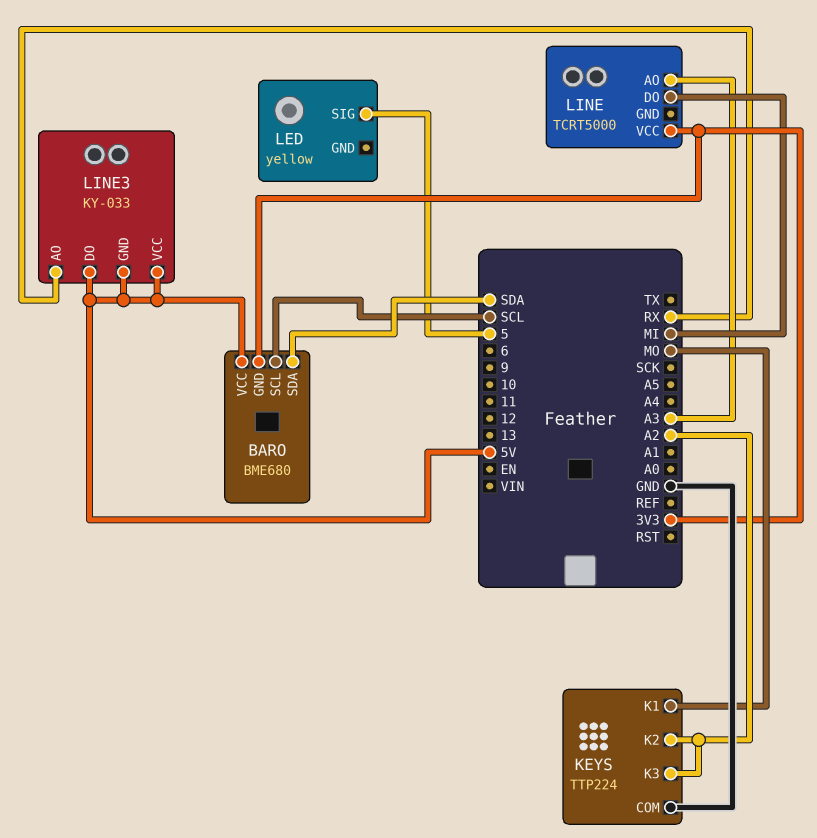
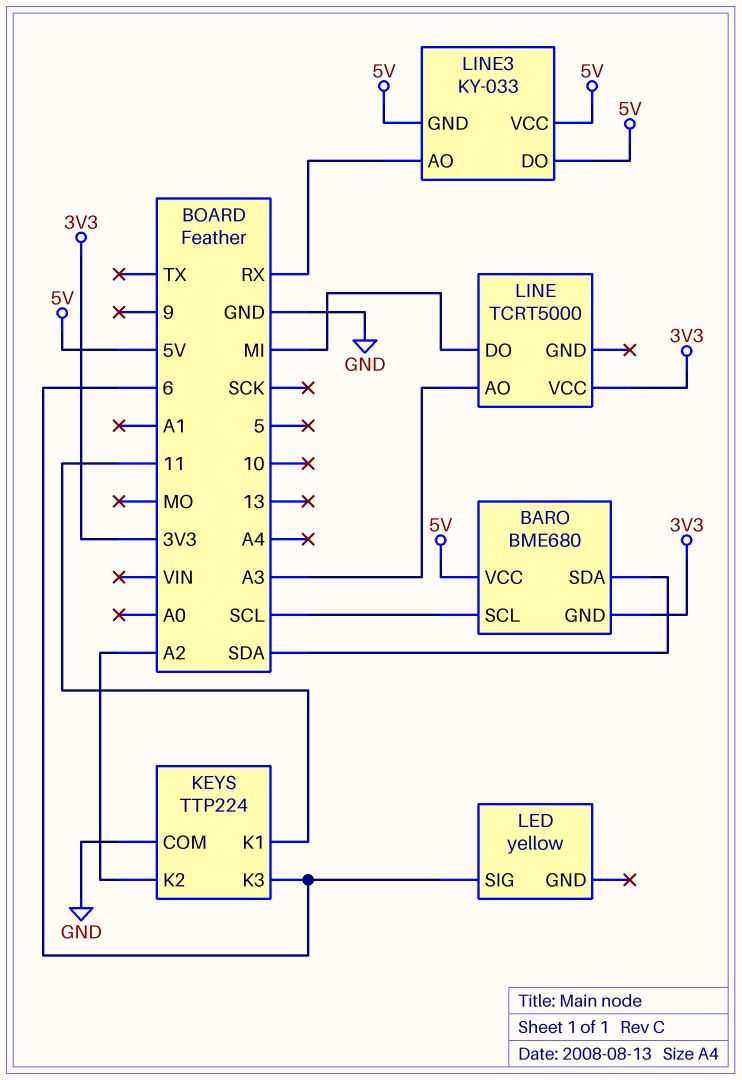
KEYS pin K1: MO -> 11
KEYS pin K3: A2 -> 6
LED pin SIG: 5 -> 6

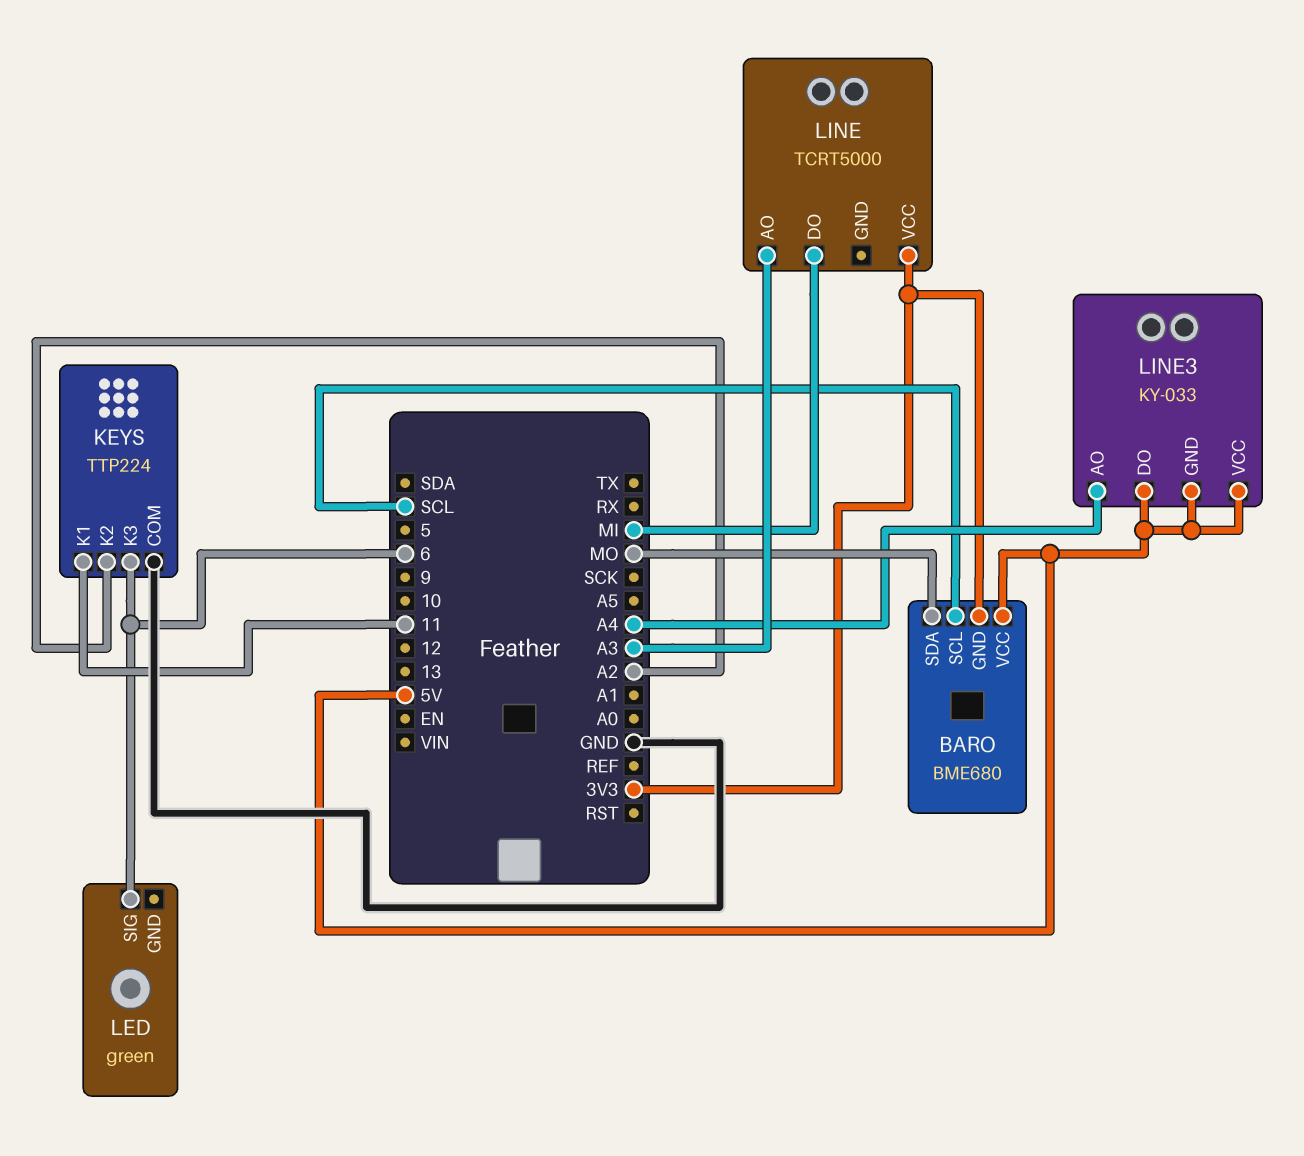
BARO pin SDA: SDA -> MO
LED: yellow -> green
LINE3 pin AO: RX -> A4

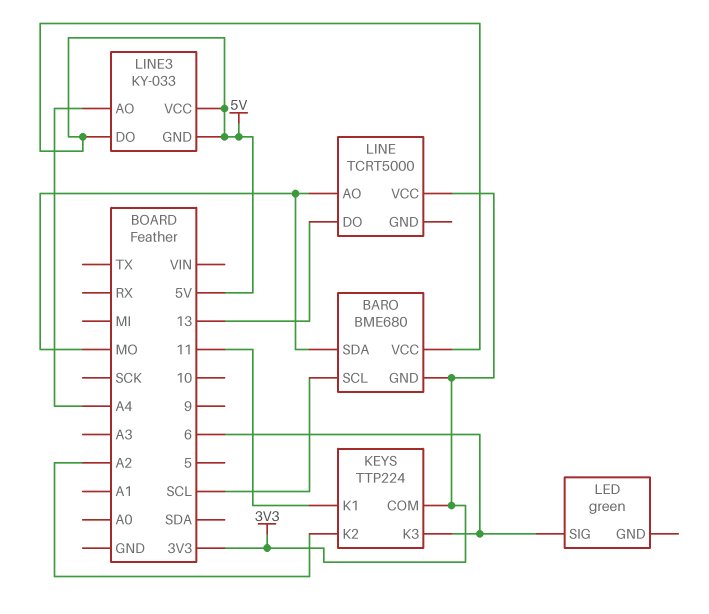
KEYS pin COM: GND -> 3V3
LINE pin AO: A3 -> MO
LINE pin DO: MI -> 13

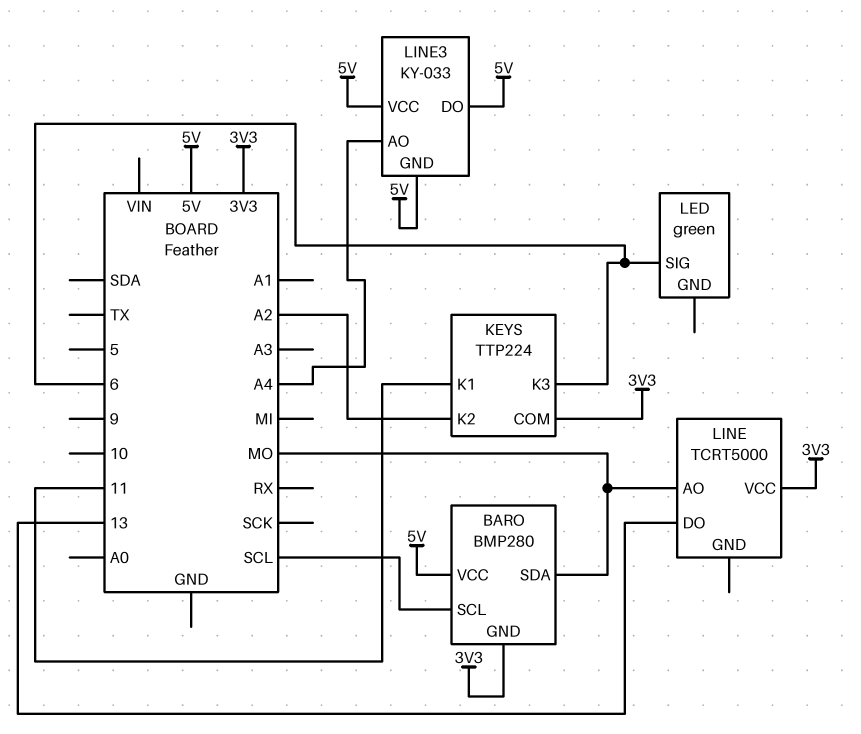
BARO: BME680 -> BMP280

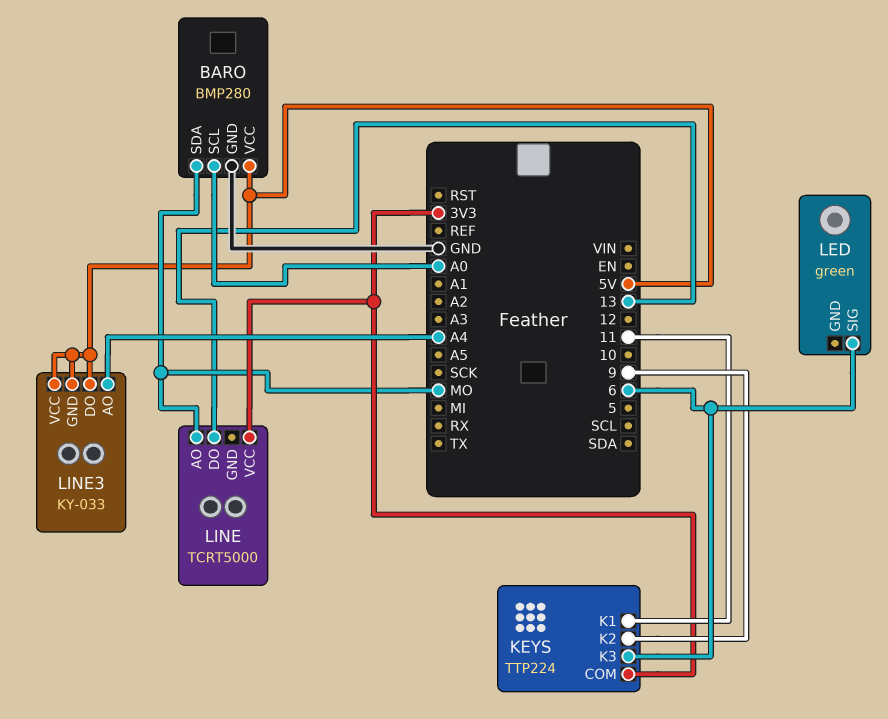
BARO pin GND: 3V3 -> GND
BARO pin SCL: SCL -> A0
KEYS pin K2: A2 -> 9

